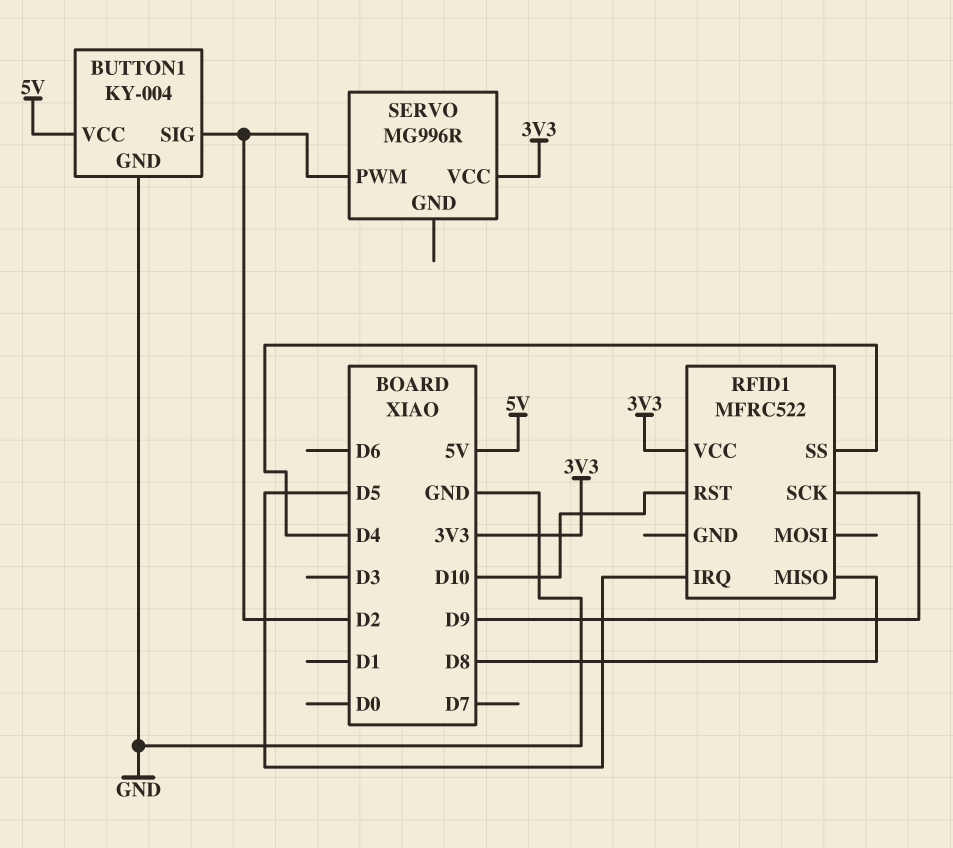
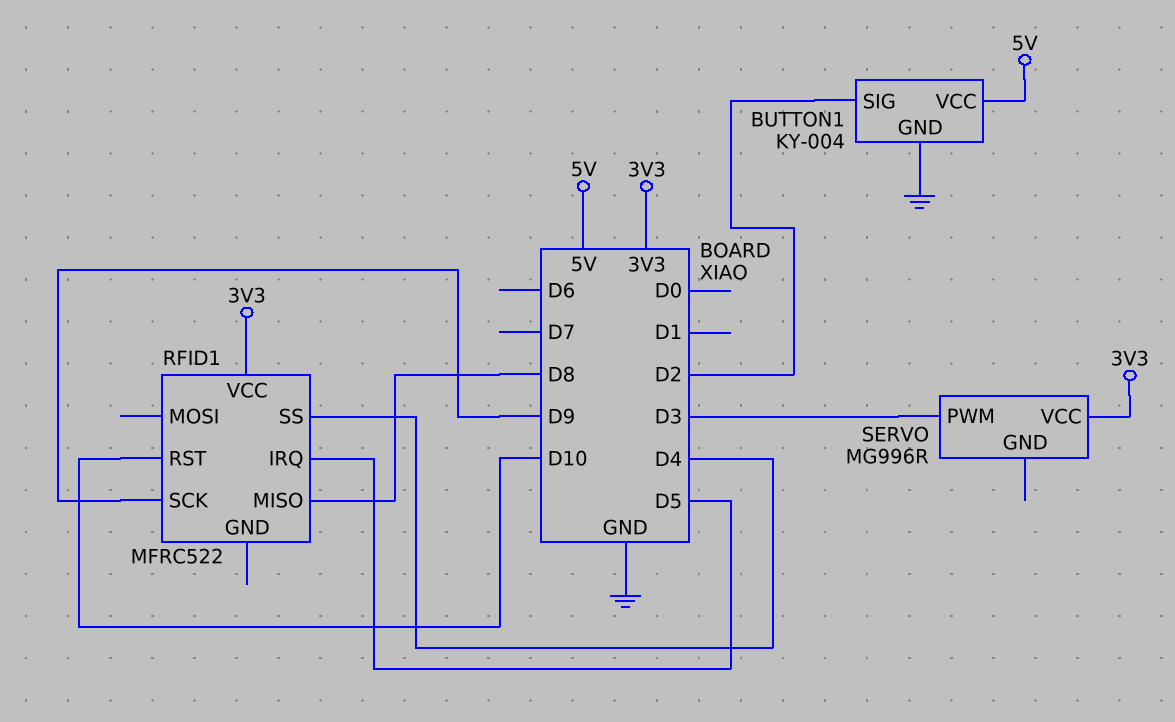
SERVO pin PWM: D2 -> D3

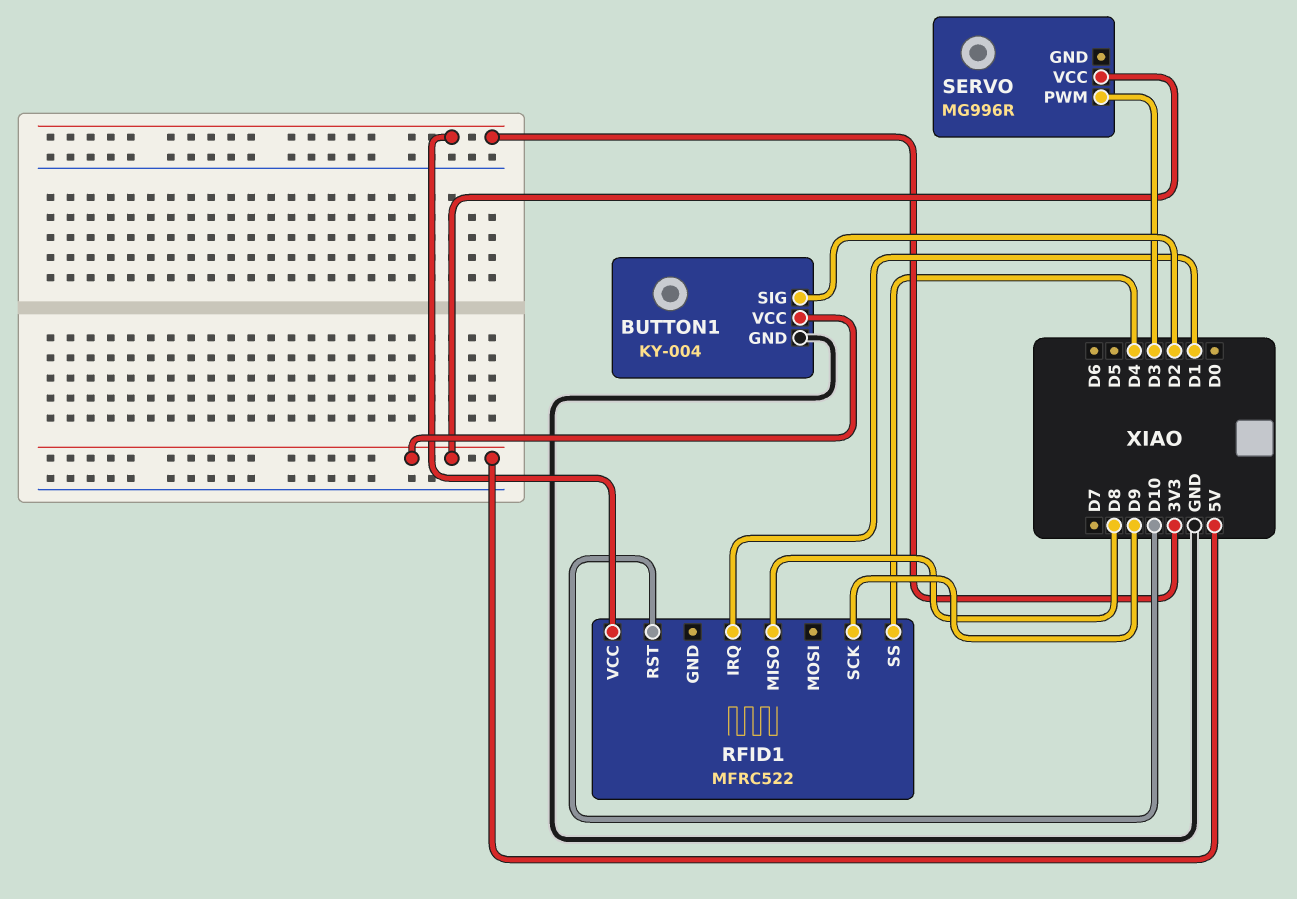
RFID1 pin IRQ: D5 -> D1
SERVO pin VCC: 3V3 -> 5V

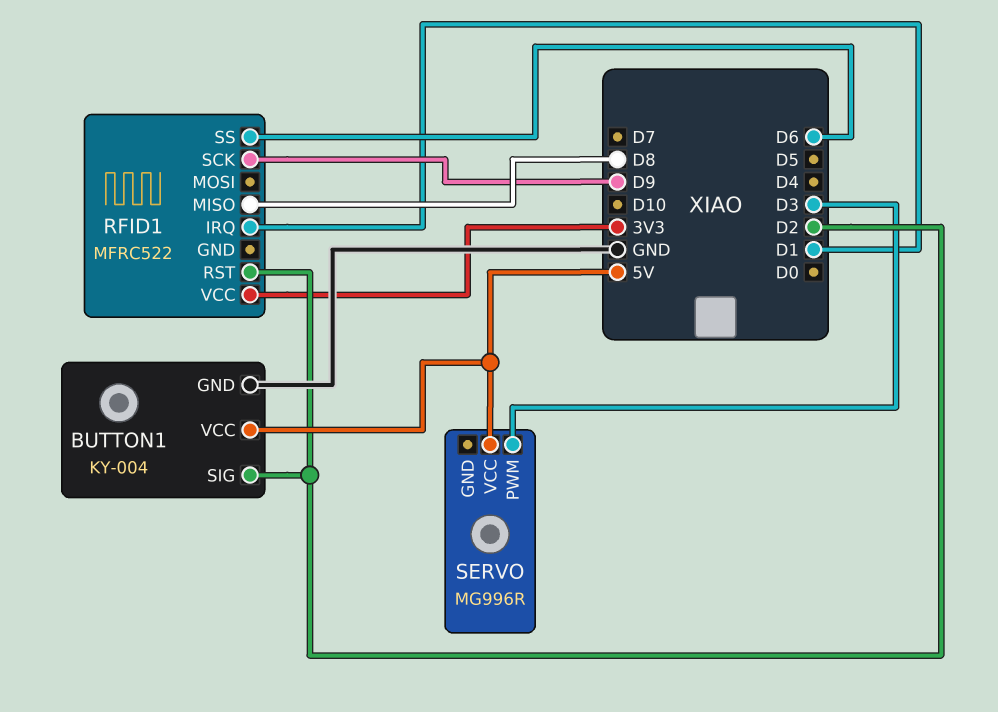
RFID1 pin RST: D10 -> D2
RFID1 pin SS: D4 -> D6

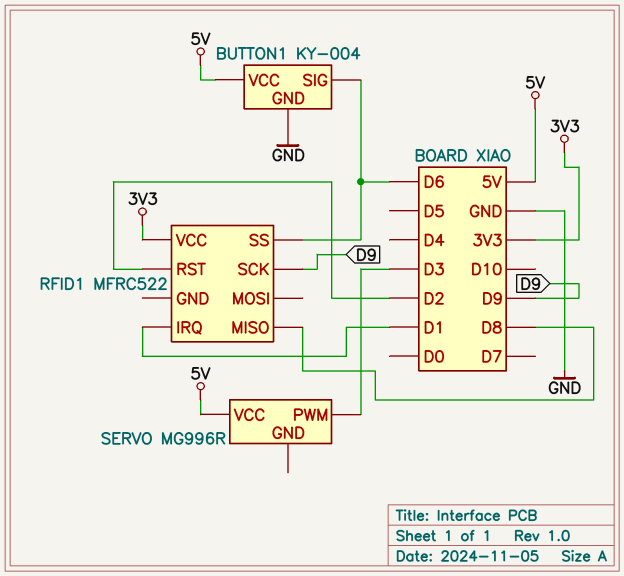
BUTTON1 pin SIG: D2 -> D6

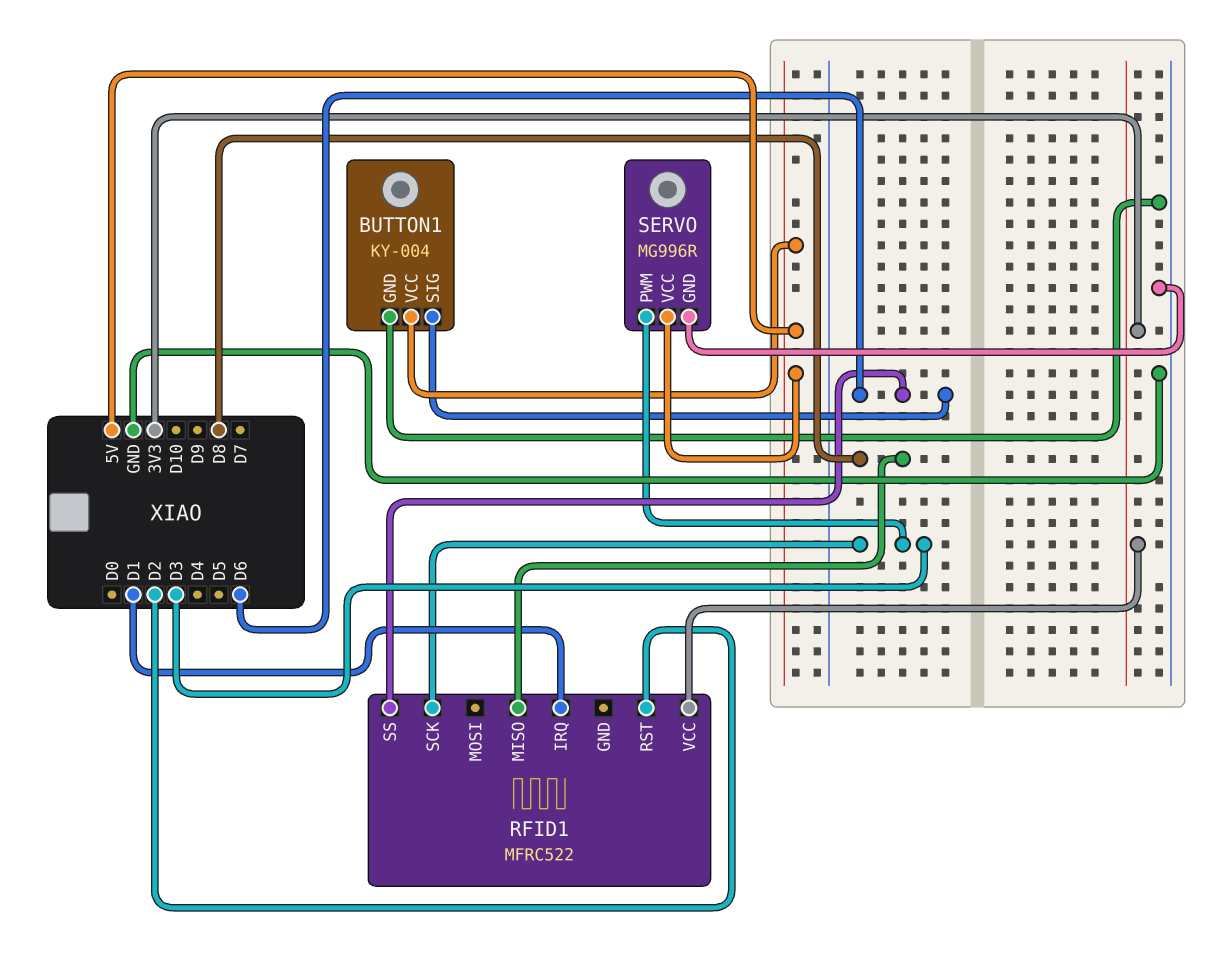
RFID1 pin SCK: D9 -> D3
SERVO pin GND: none -> GND

